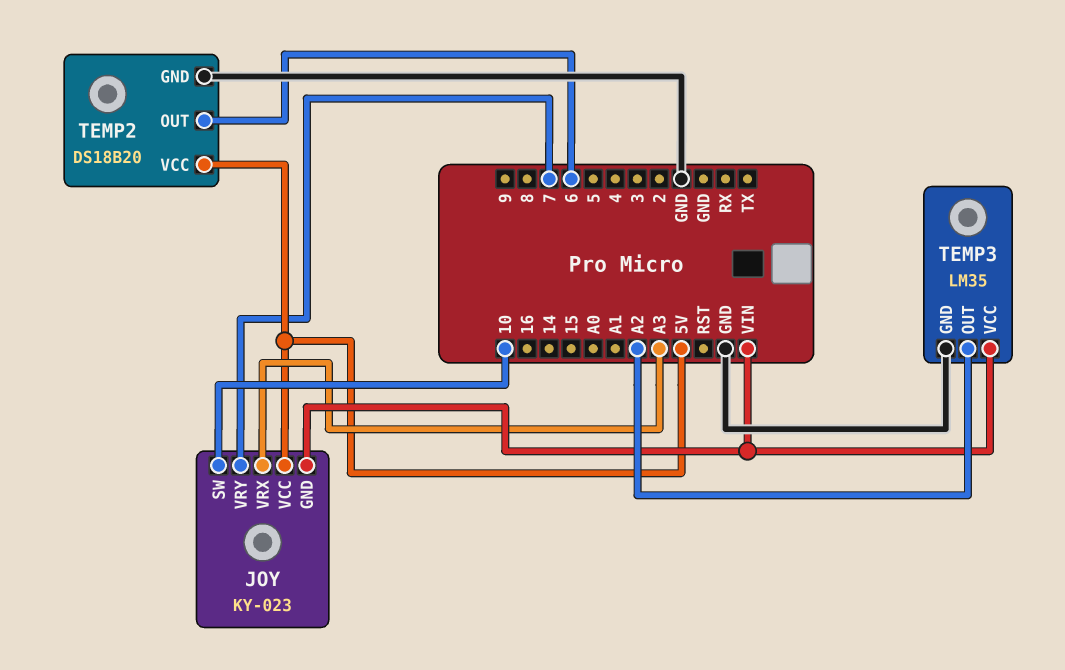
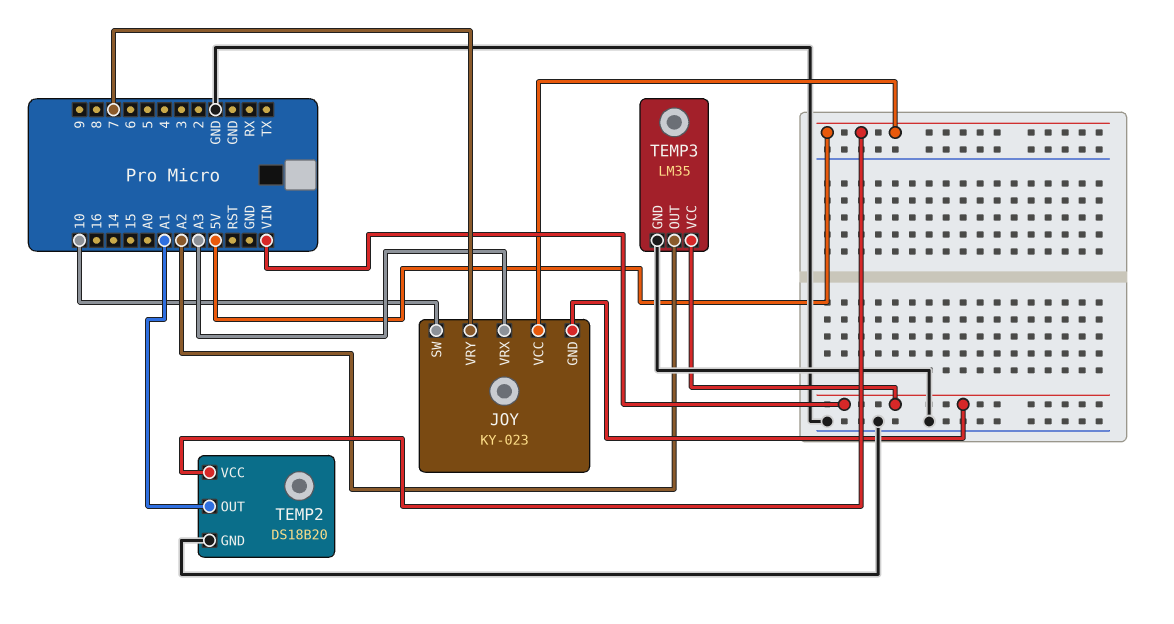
TEMP2 pin OUT: 6 -> A1

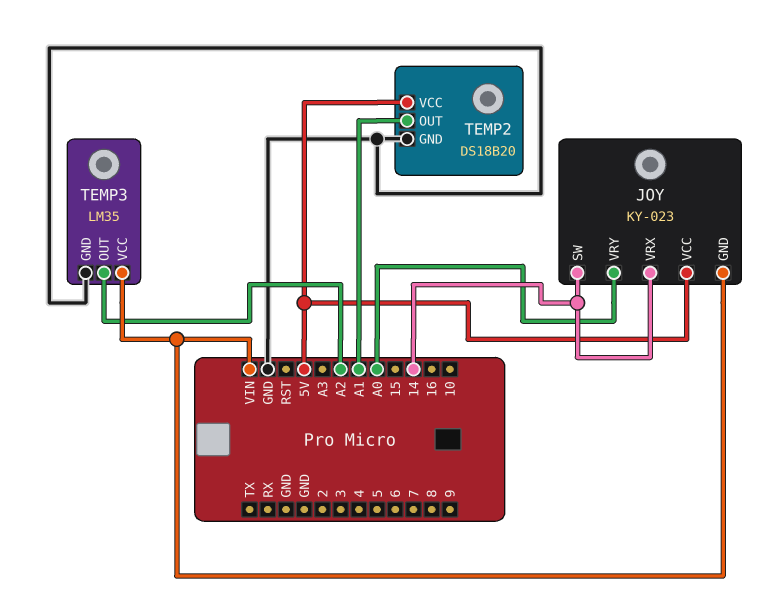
JOY pin SW: 10 -> 14
JOY pin VRX: A3 -> 14
JOY pin VRY: 7 -> A0

